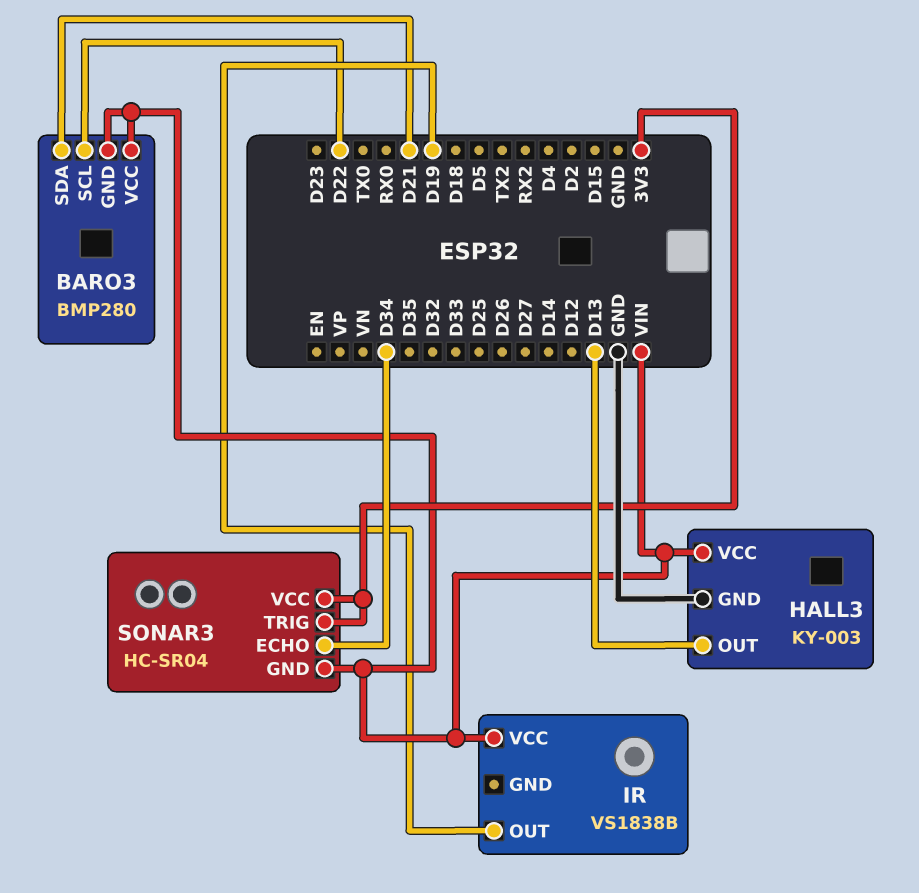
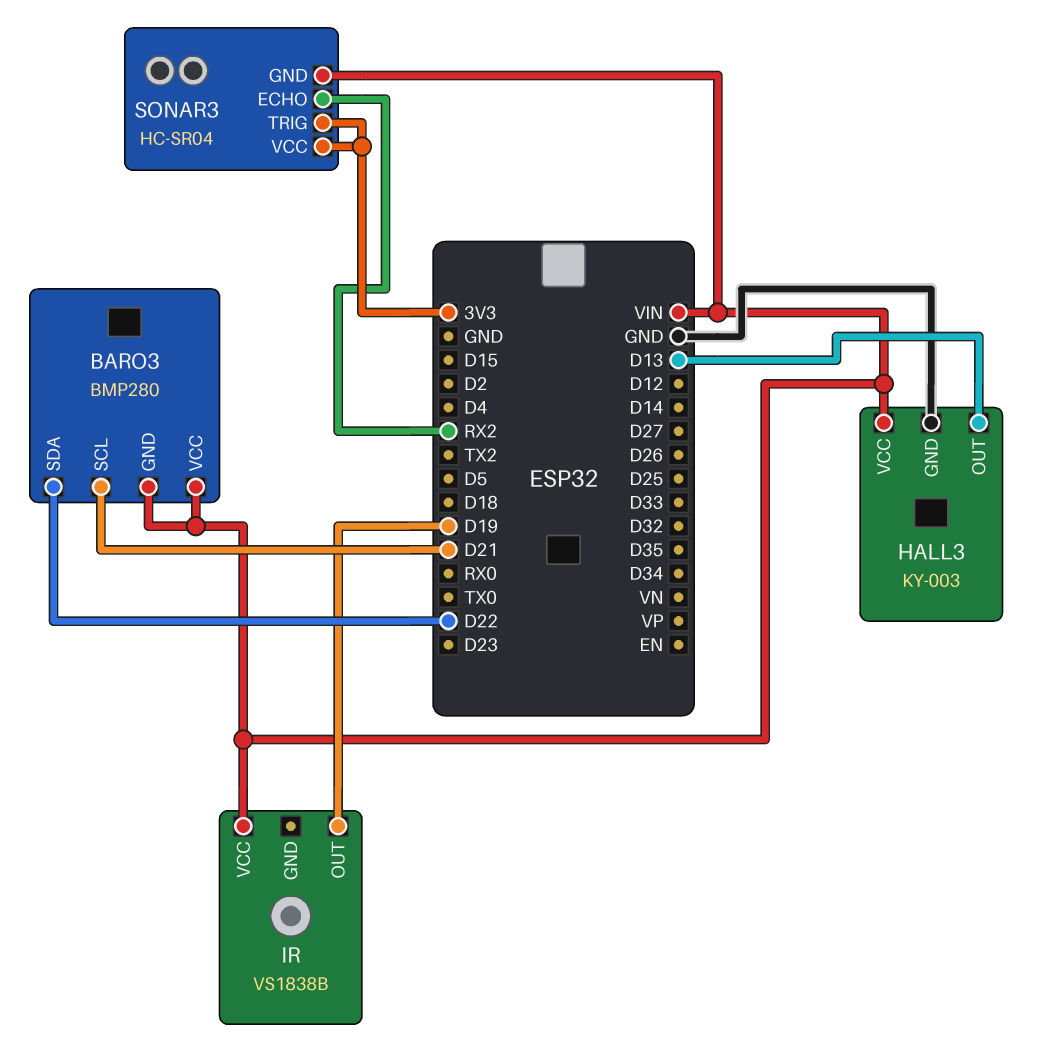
BARO3 pin SCL: D22 -> D21
BARO3 pin SDA: D21 -> D22
SONAR3 pin ECHO: D34 -> RX2

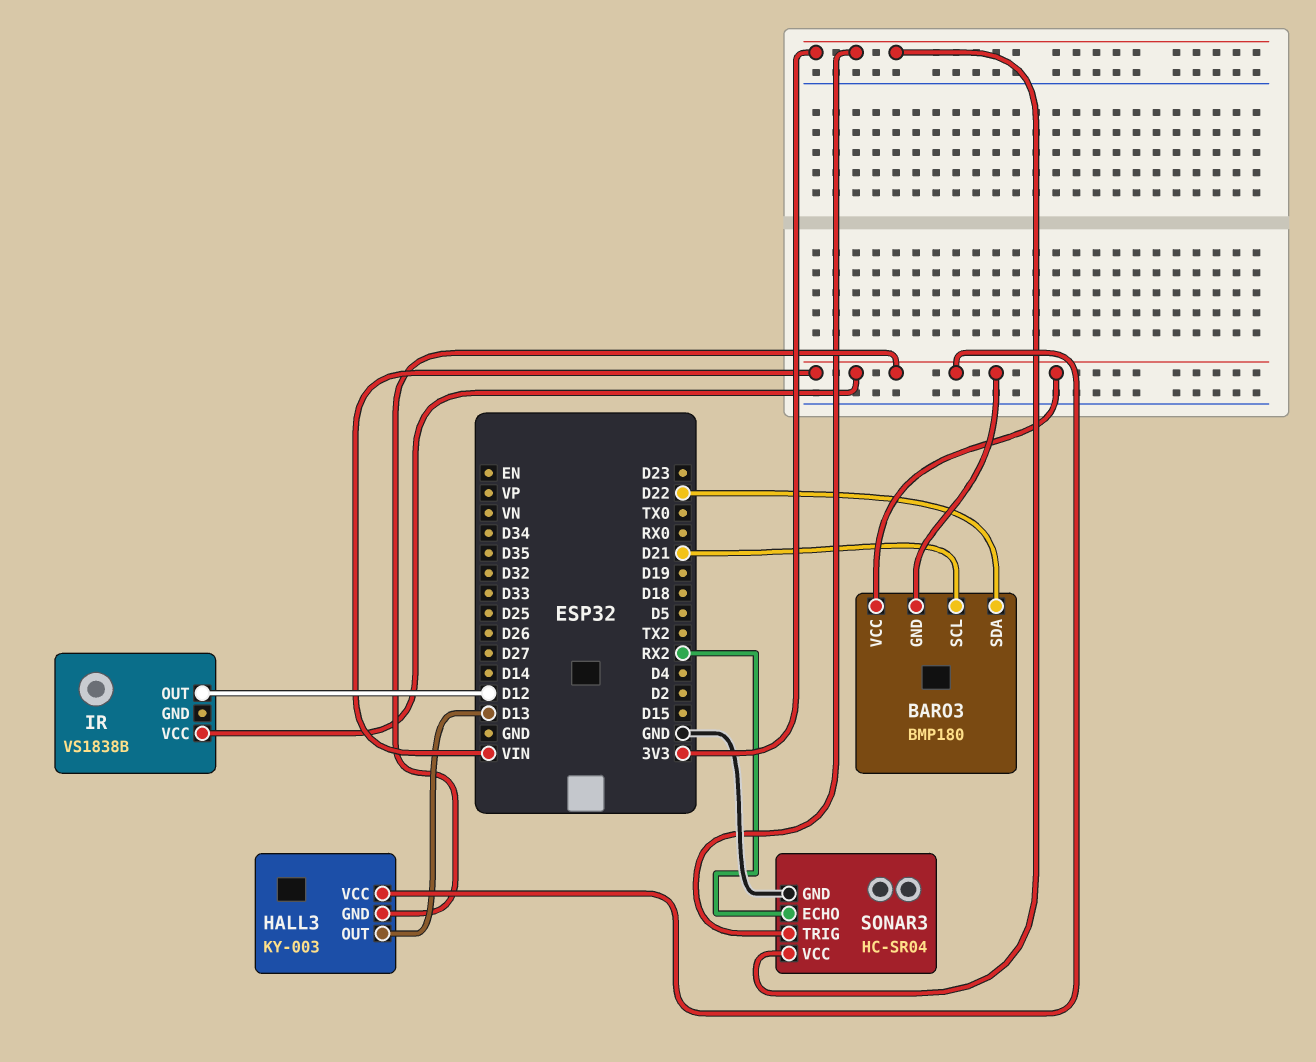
BARO3: BMP280 -> BMP180
HALL3 pin GND: GND -> VIN
IR pin OUT: D19 -> D12
SONAR3 pin GND: VIN -> GND

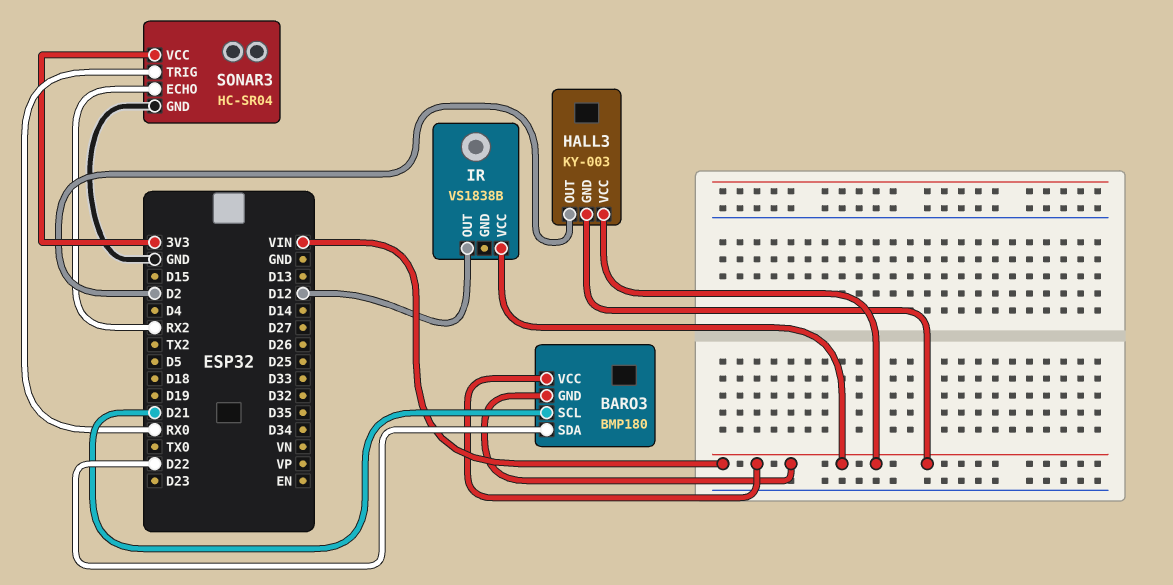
HALL3 pin OUT: D13 -> D2
SONAR3 pin TRIG: 3V3 -> RX0

